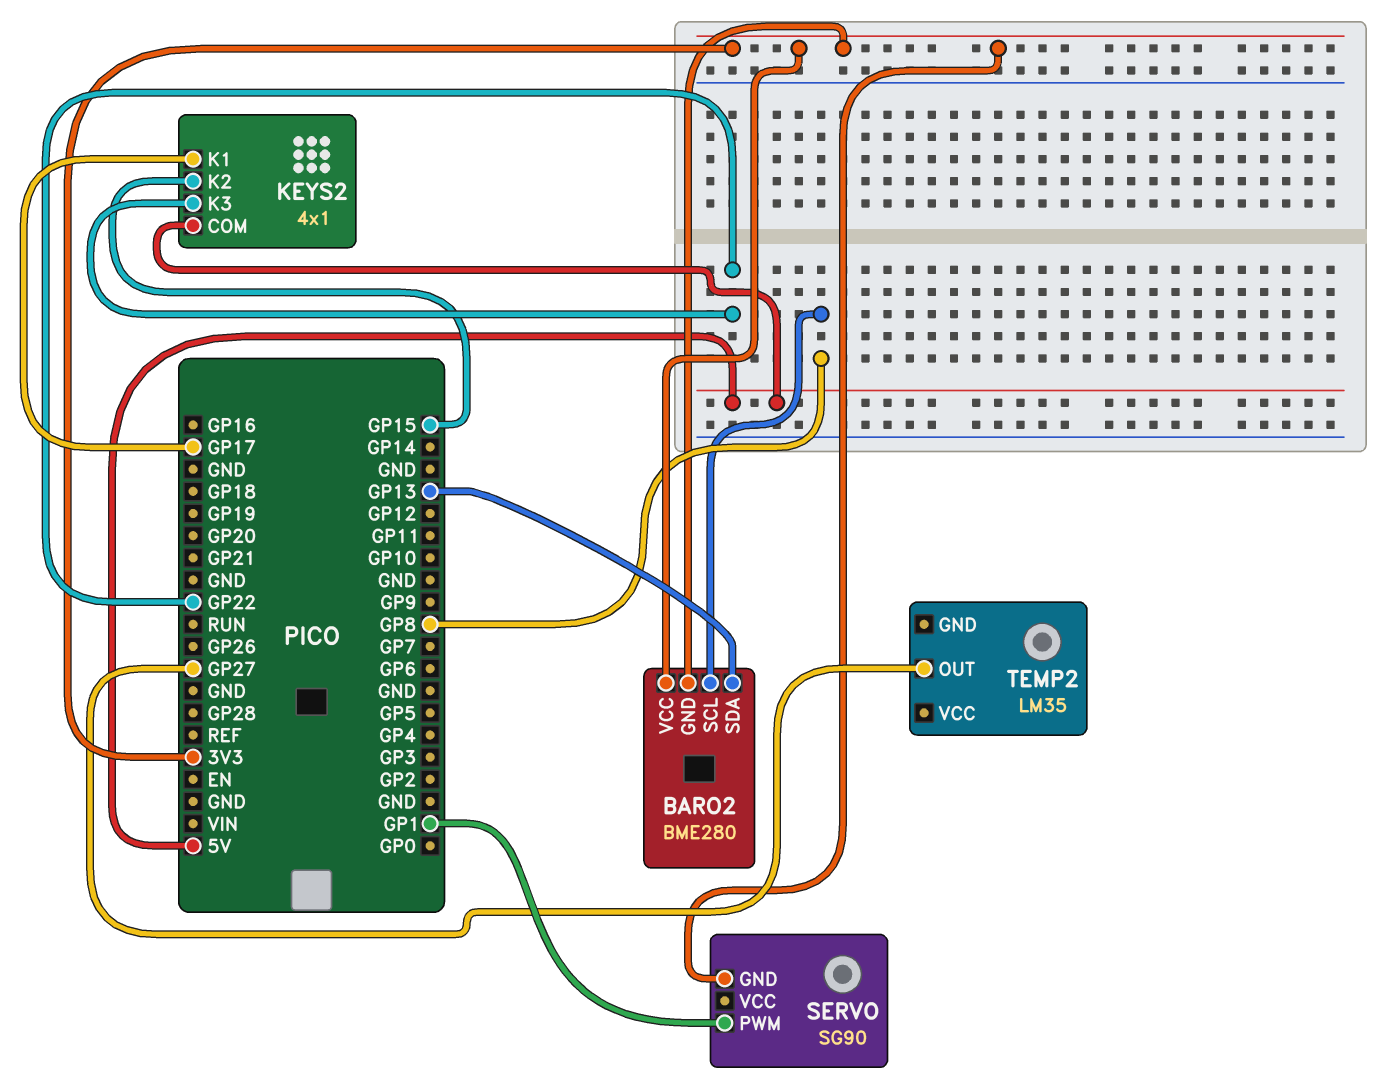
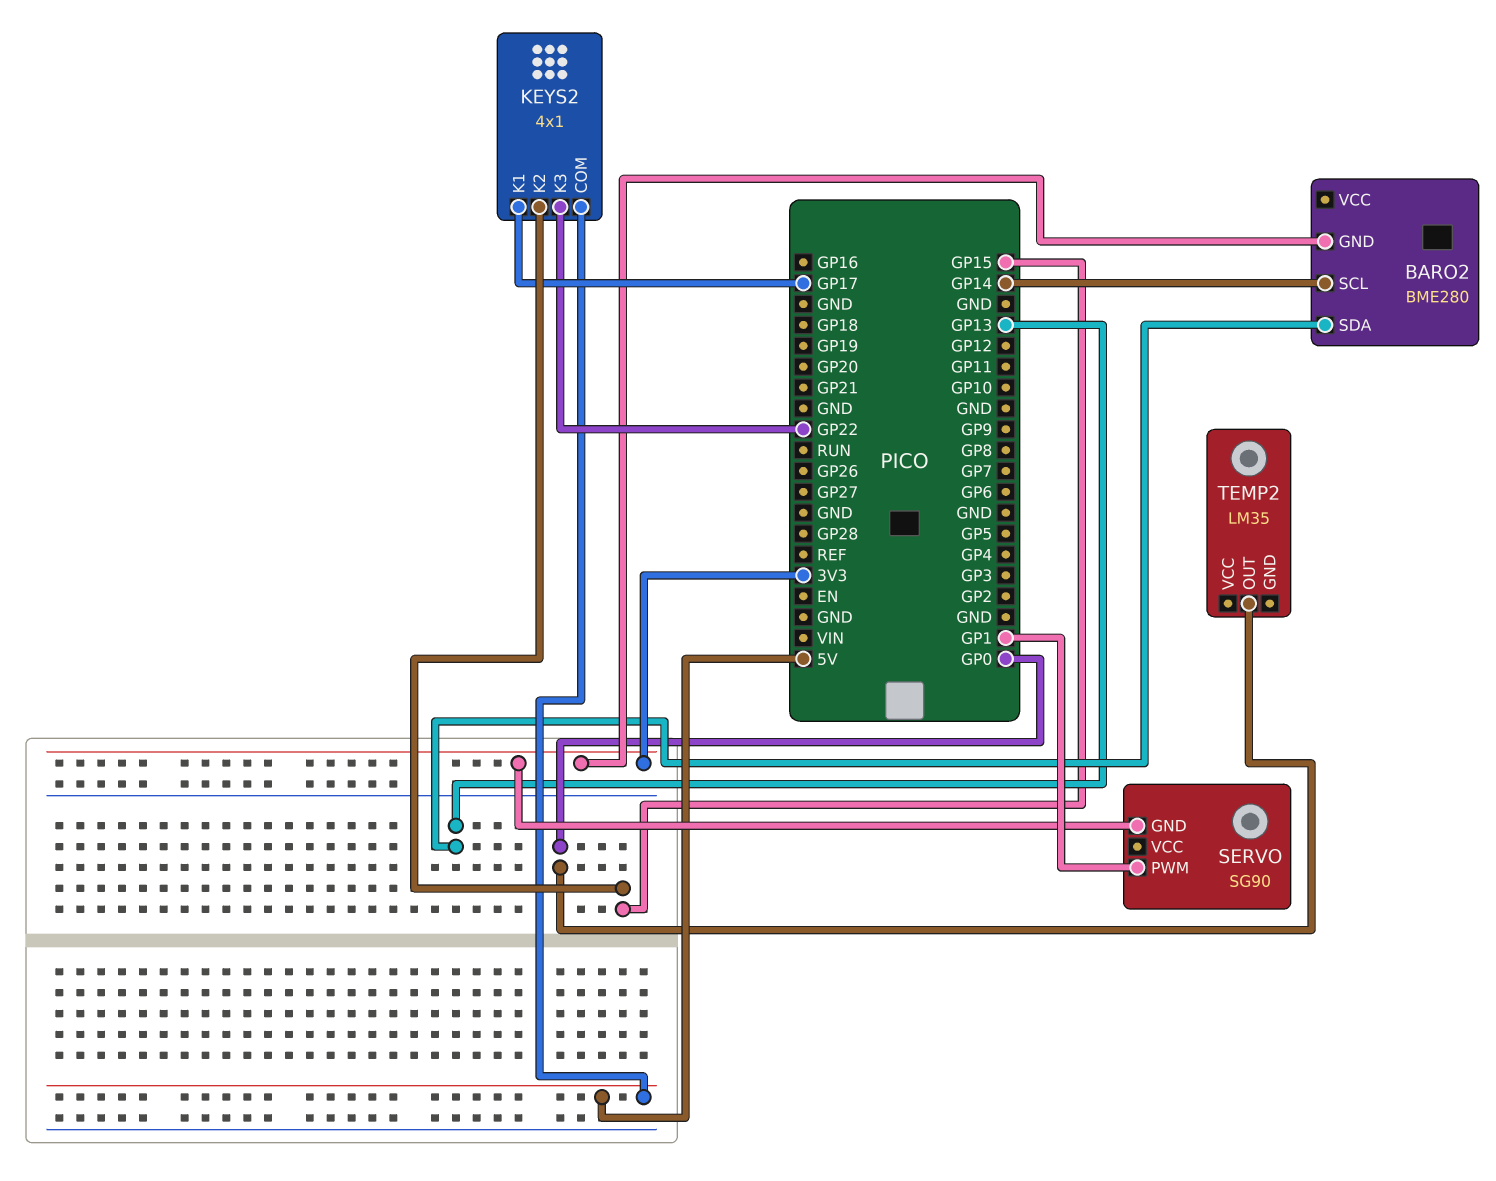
BARO2 pin SCL: GP8 -> GP14
BARO2 pin VCC: 3V3 -> none
TEMP2 pin OUT: GP27 -> GP0

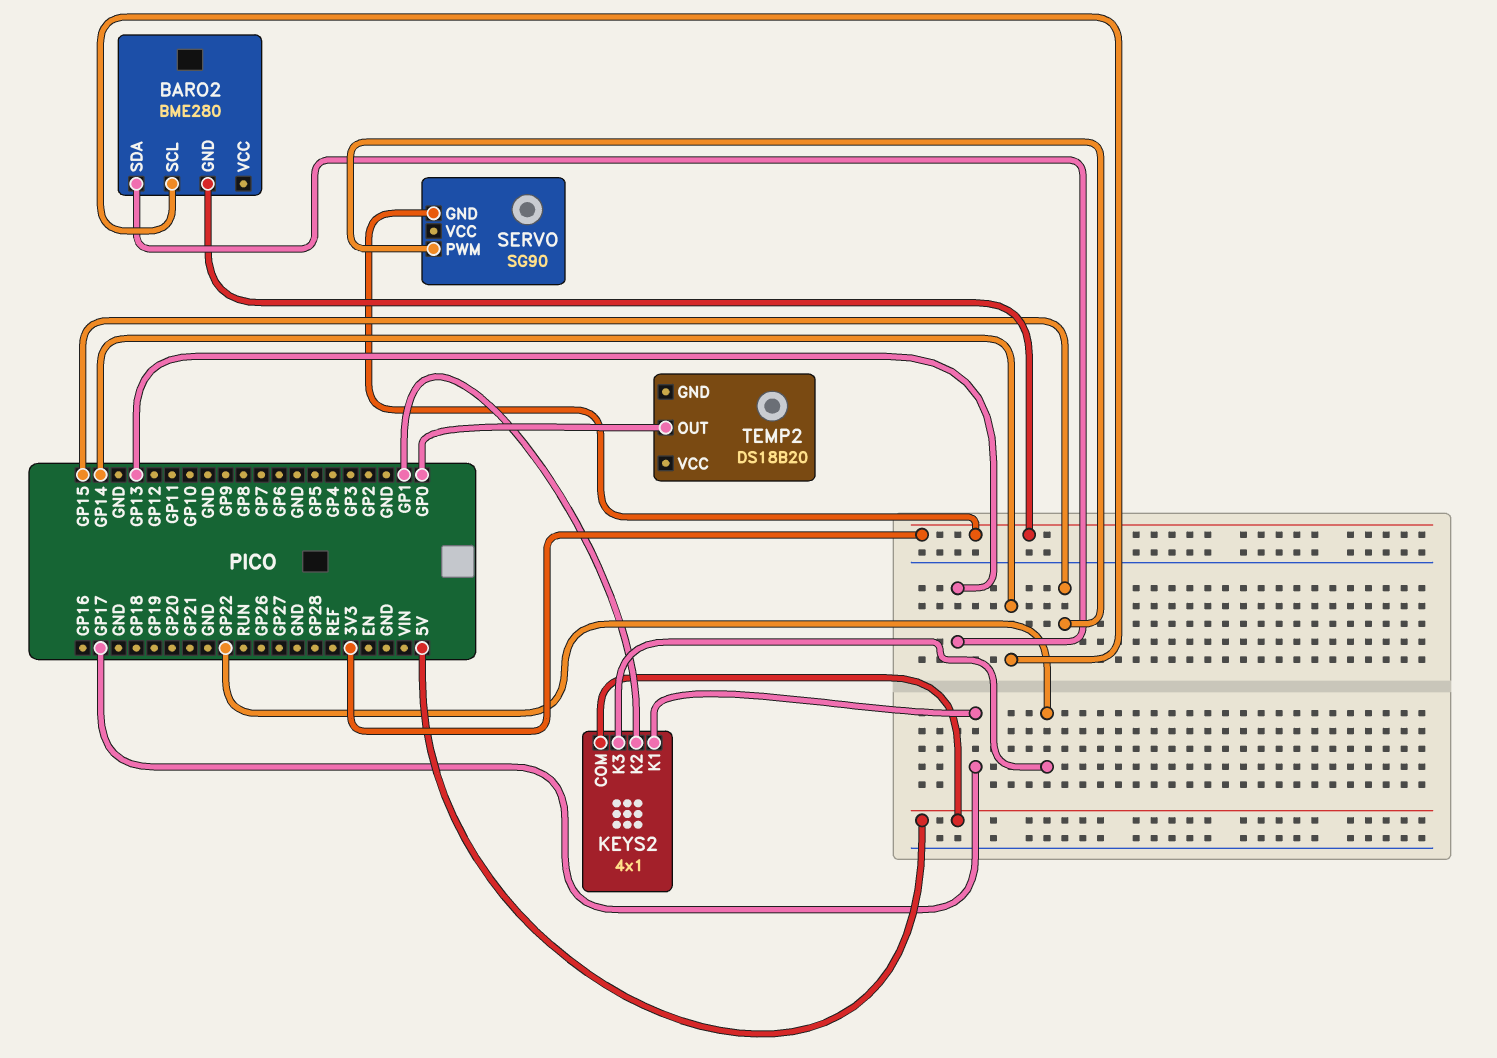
KEYS2 pin K2: GP15 -> GP1
SERVO pin PWM: GP1 -> GP15
TEMP2: LM35 -> DS18B20

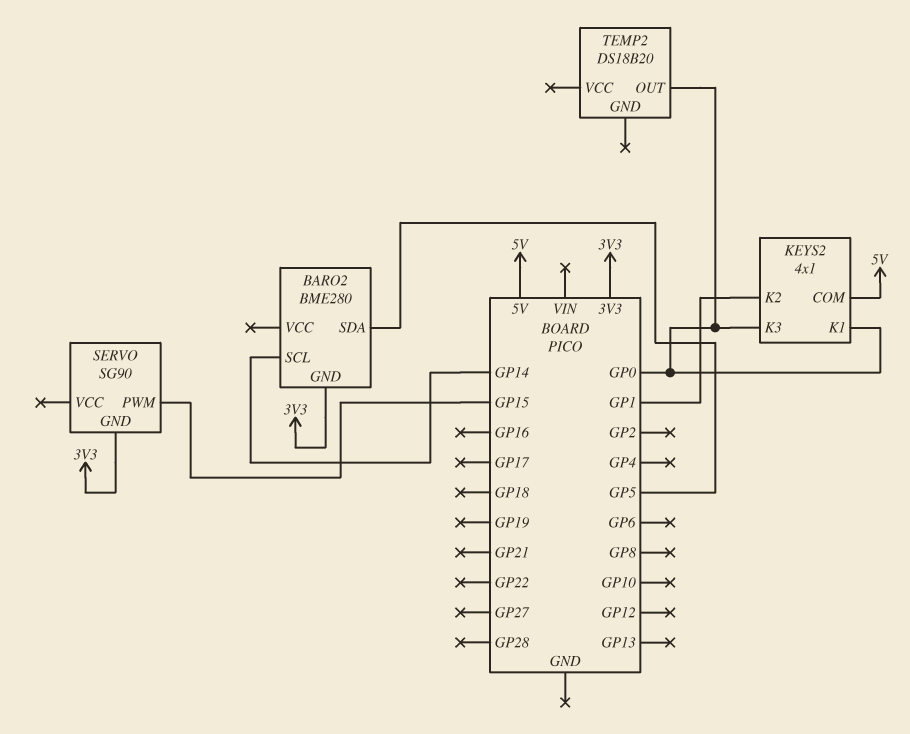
BARO2 pin SDA: GP13 -> GP5
KEYS2 pin K1: GP17 -> GP0
KEYS2 pin K3: GP22 -> GP0

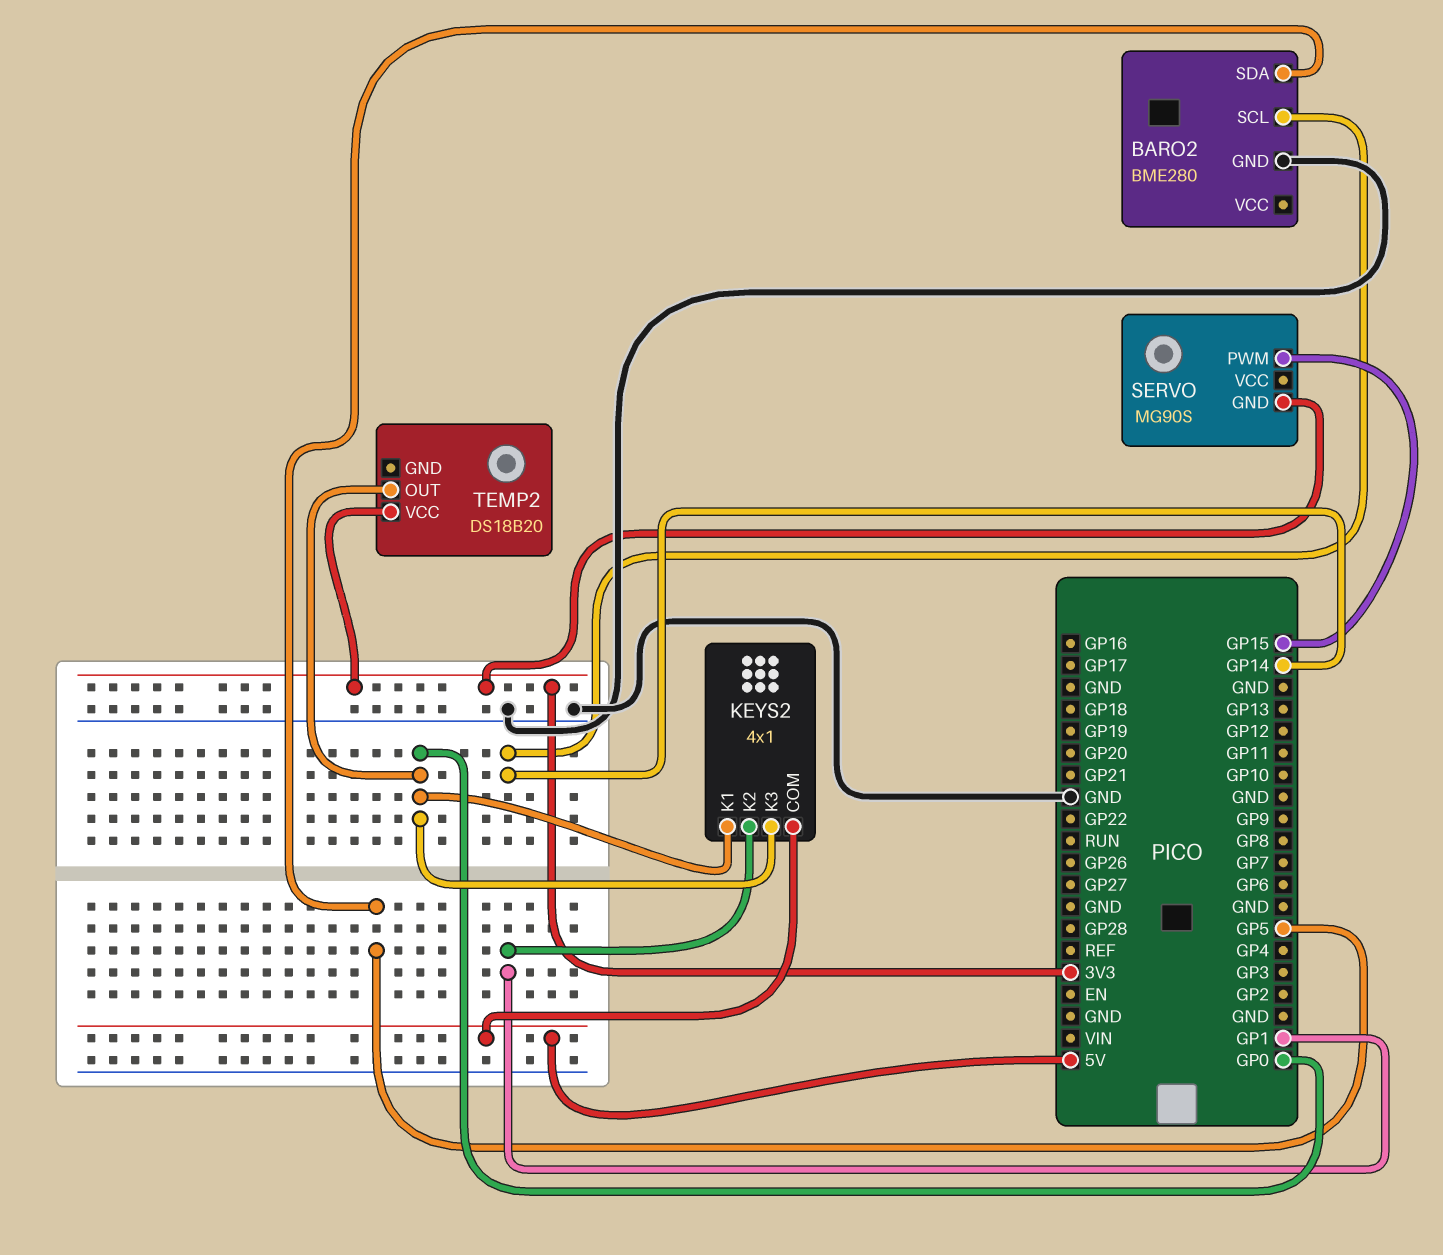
BARO2 pin GND: 3V3 -> GND
SERVO: SG90 -> MG90S
TEMP2 pin VCC: none -> 3V3

